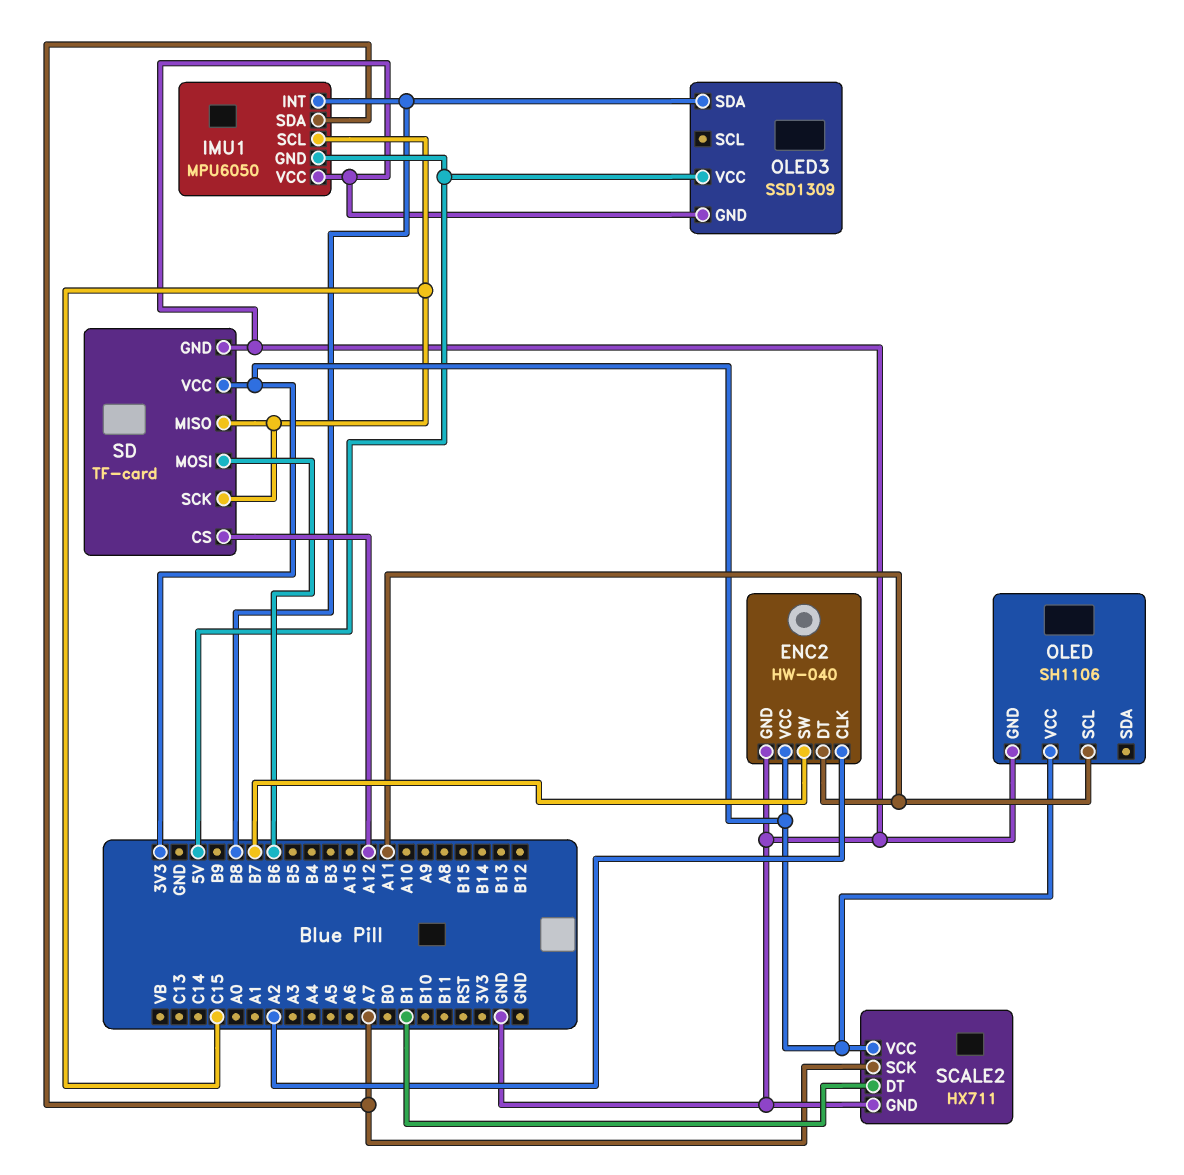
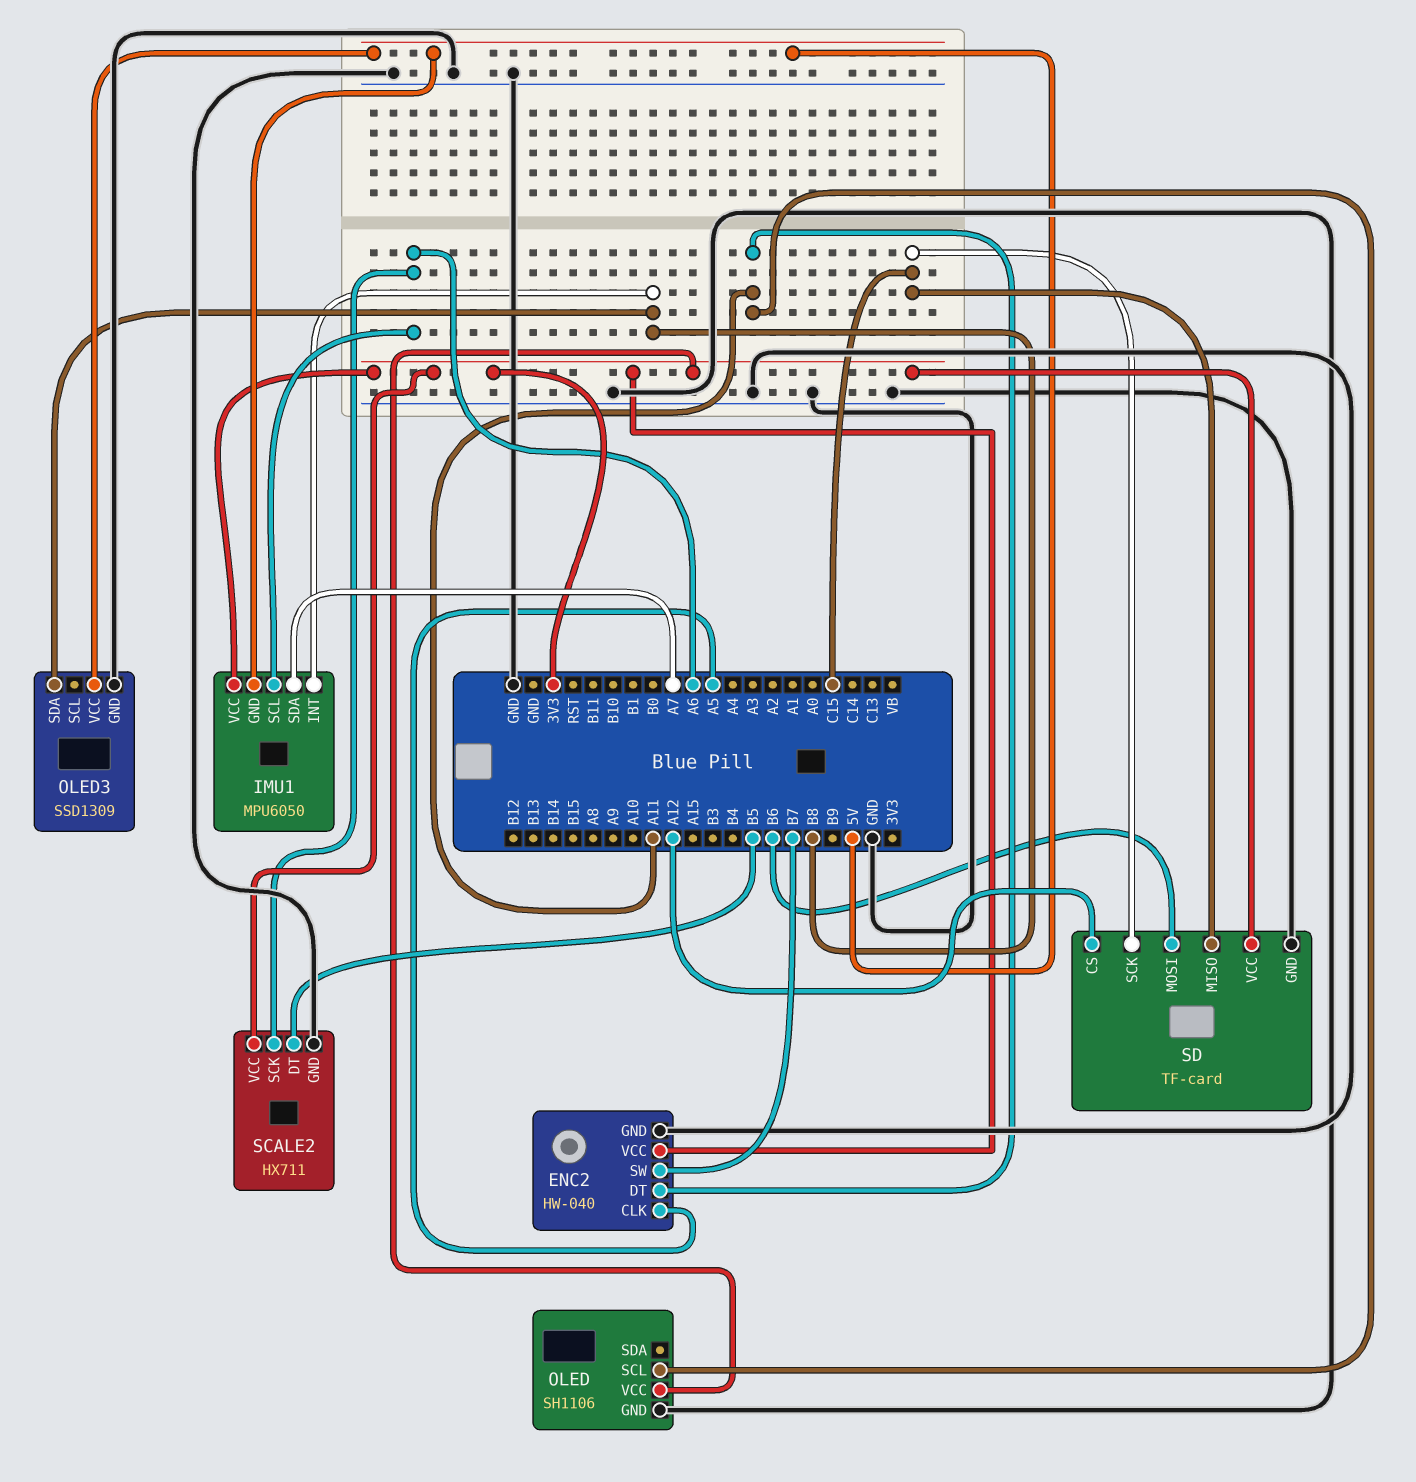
ENC2 pin CLK: A2 -> A5
IMU1 pin SCL: C15 -> A6
IMU1 pin VCC: GND -> 3V3
SCALE2 pin DT: B1 -> B5
SCALE2 pin SCK: A7 -> A6

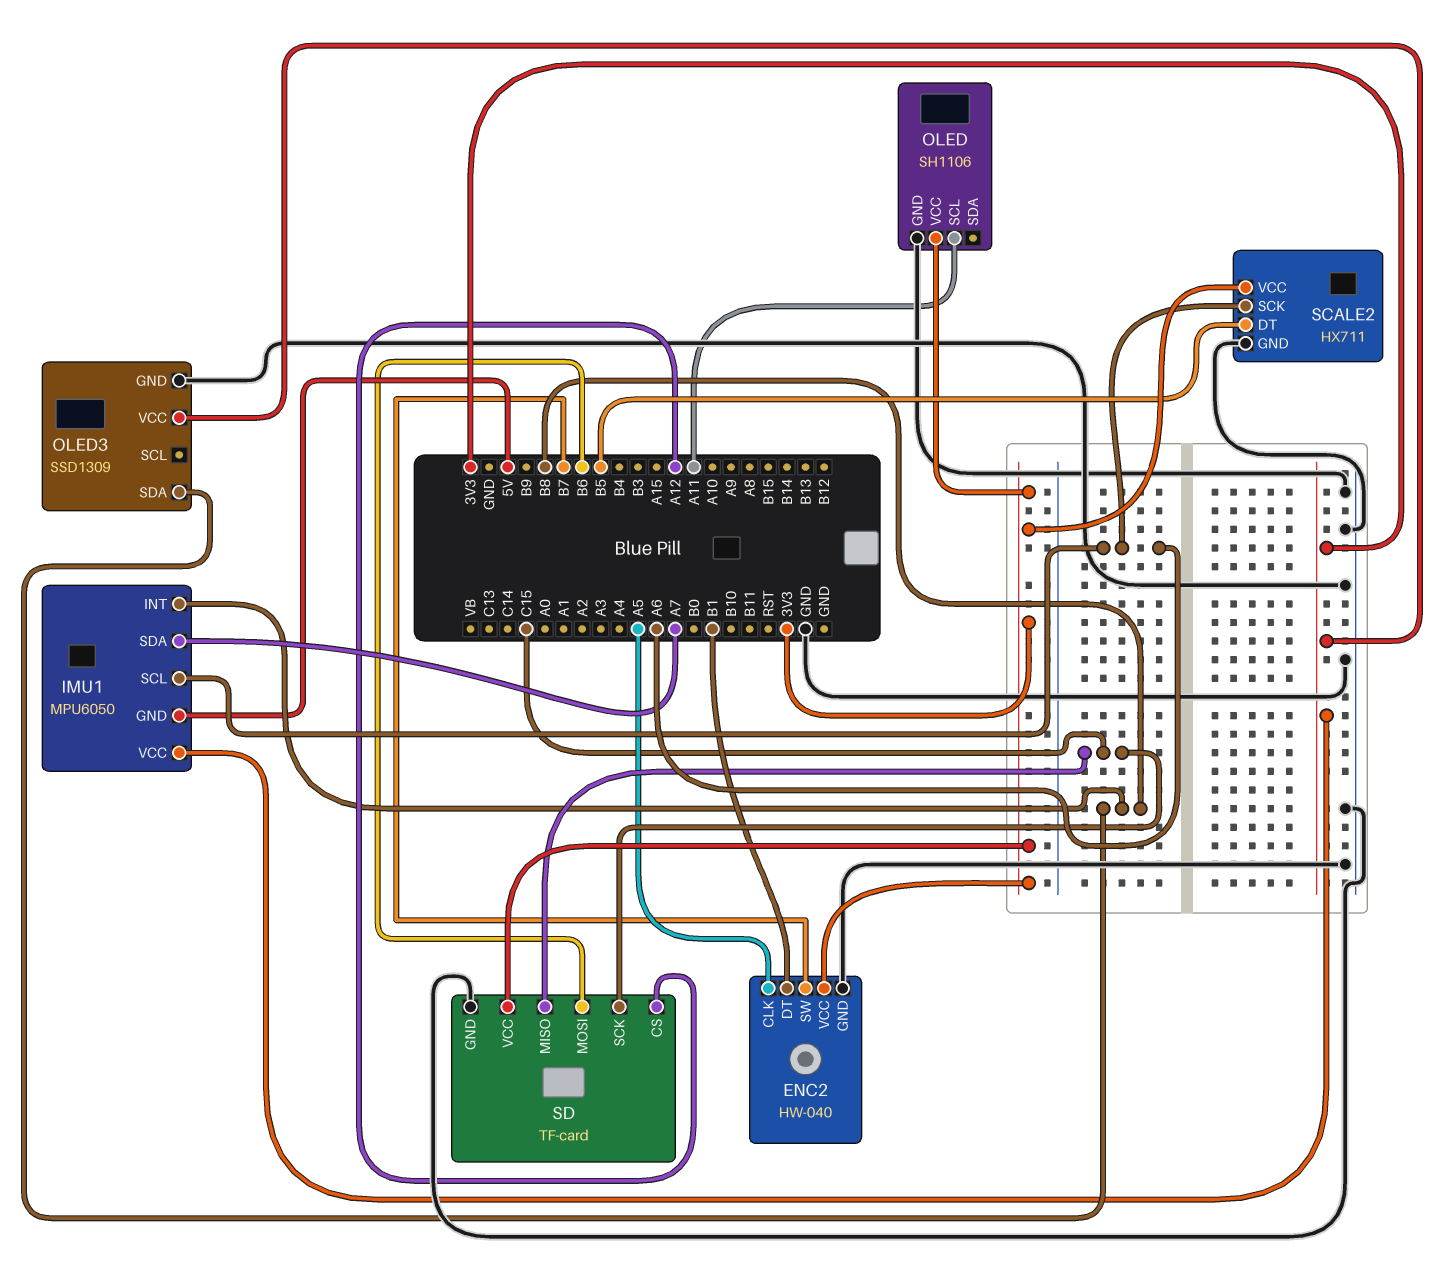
ENC2 pin DT: A11 -> B1
OLED3 pin VCC: 5V -> 3V3

